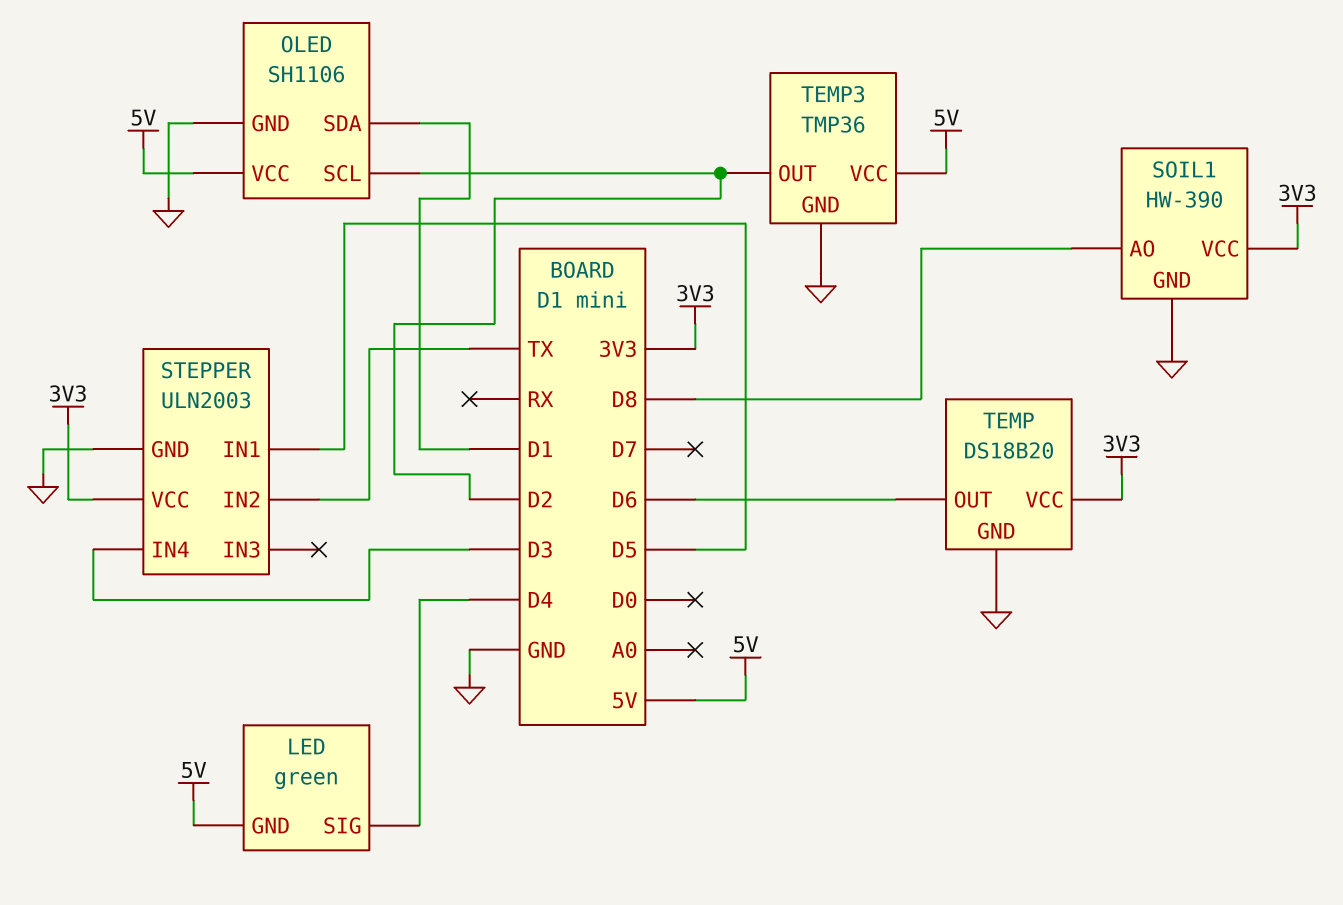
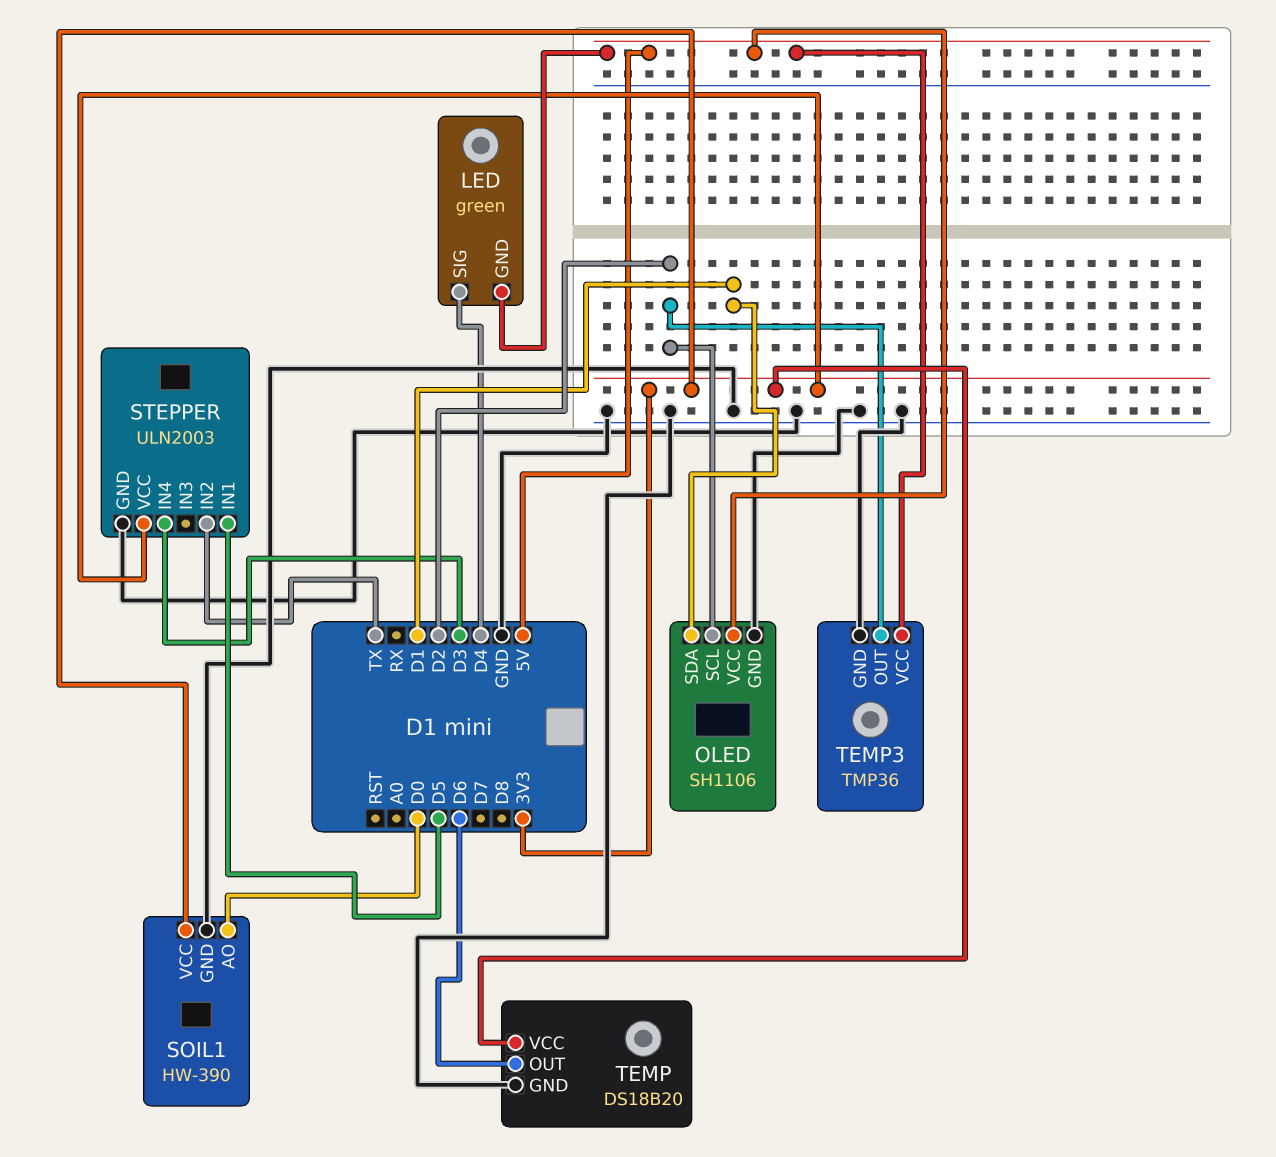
SOIL1 pin AO: D8 -> D0

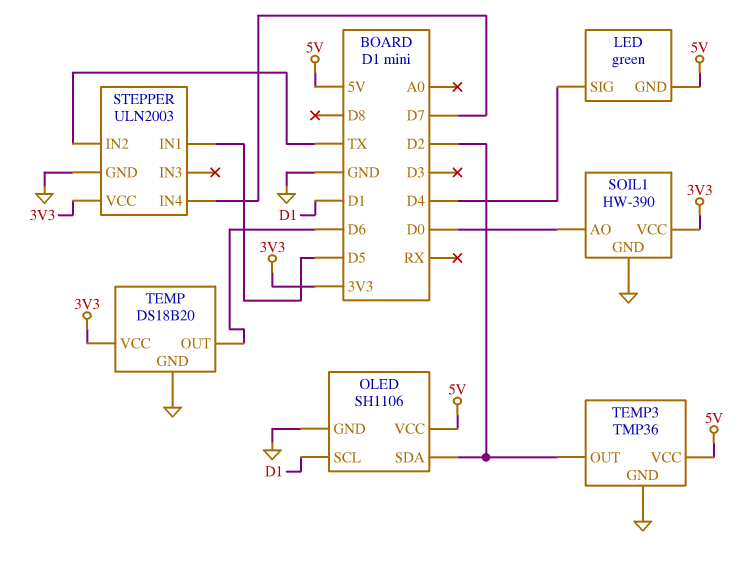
OLED pin SCL: D2 -> D1
OLED pin SDA: D1 -> D2
STEPPER pin IN4: D3 -> D7

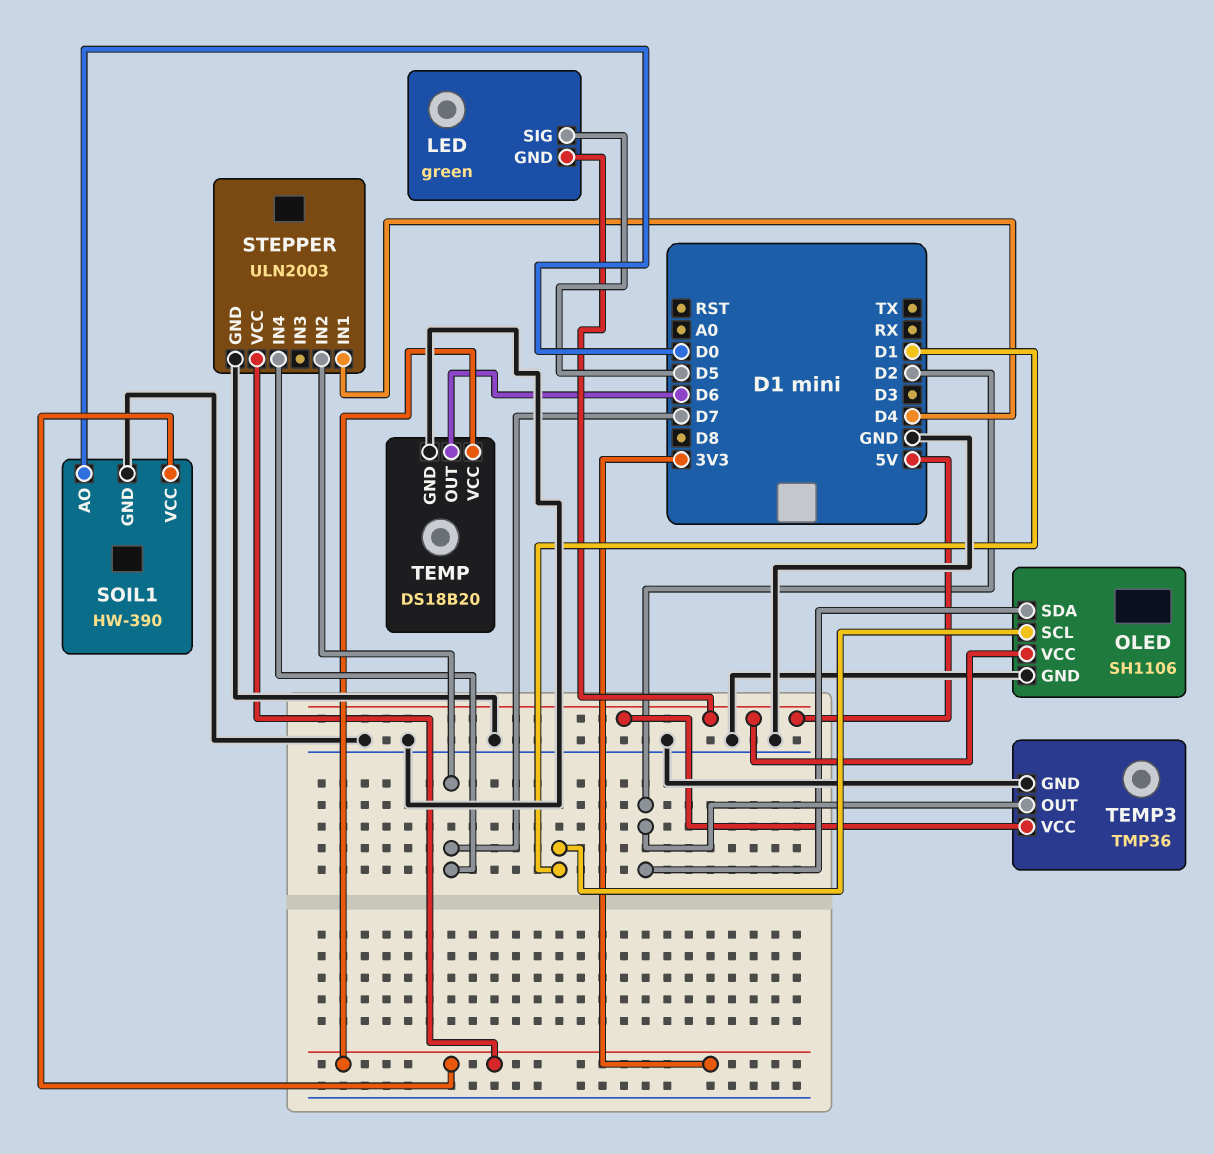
LED pin SIG: D4 -> D5
STEPPER pin IN1: D5 -> D4
STEPPER pin IN2: TX -> D7

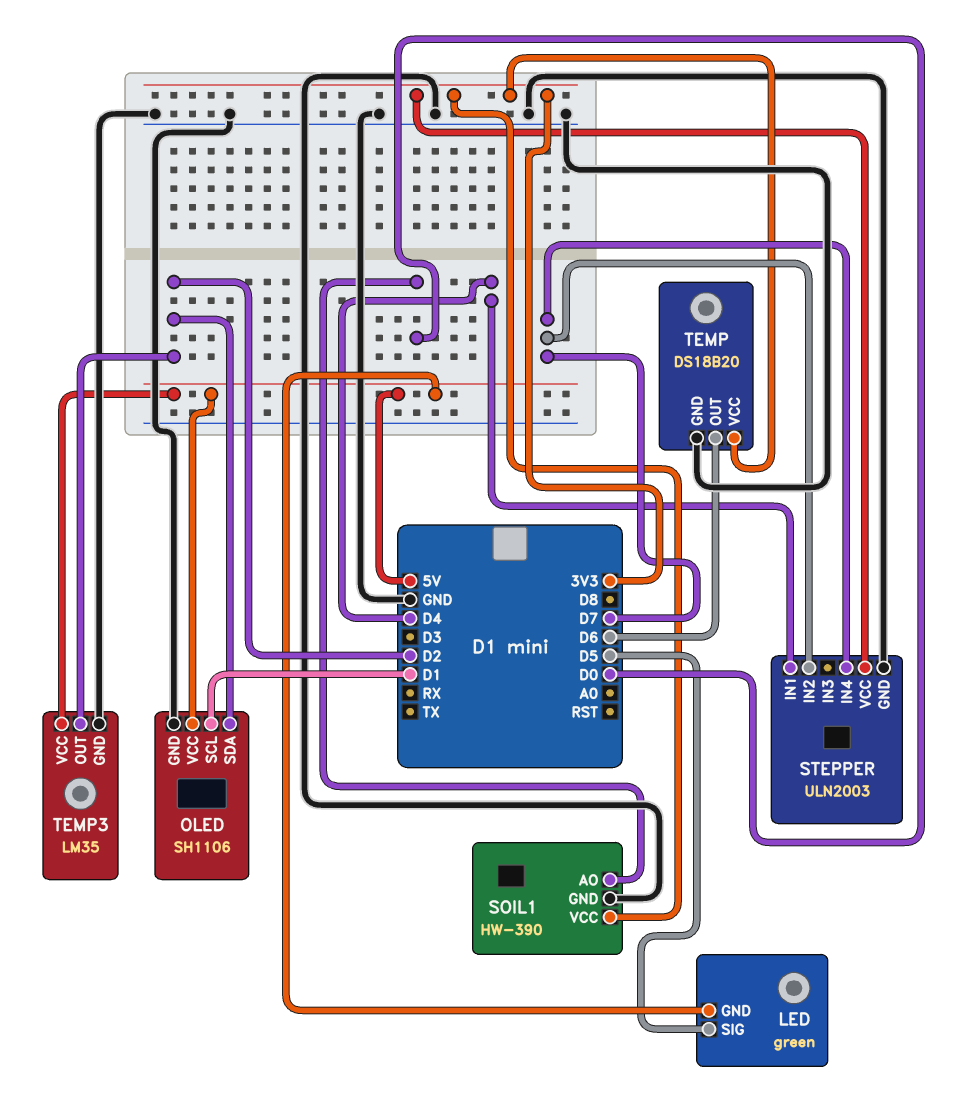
TEMP3: TMP36 -> LM35

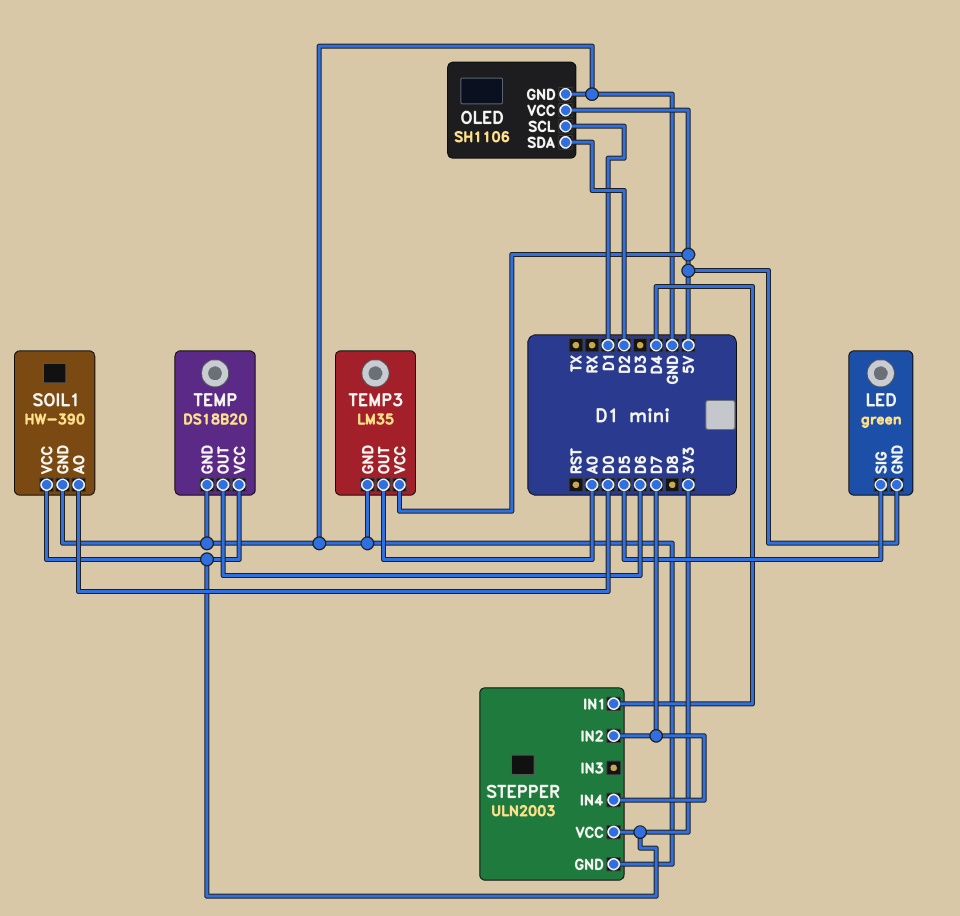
TEMP3 pin OUT: D2 -> A0

